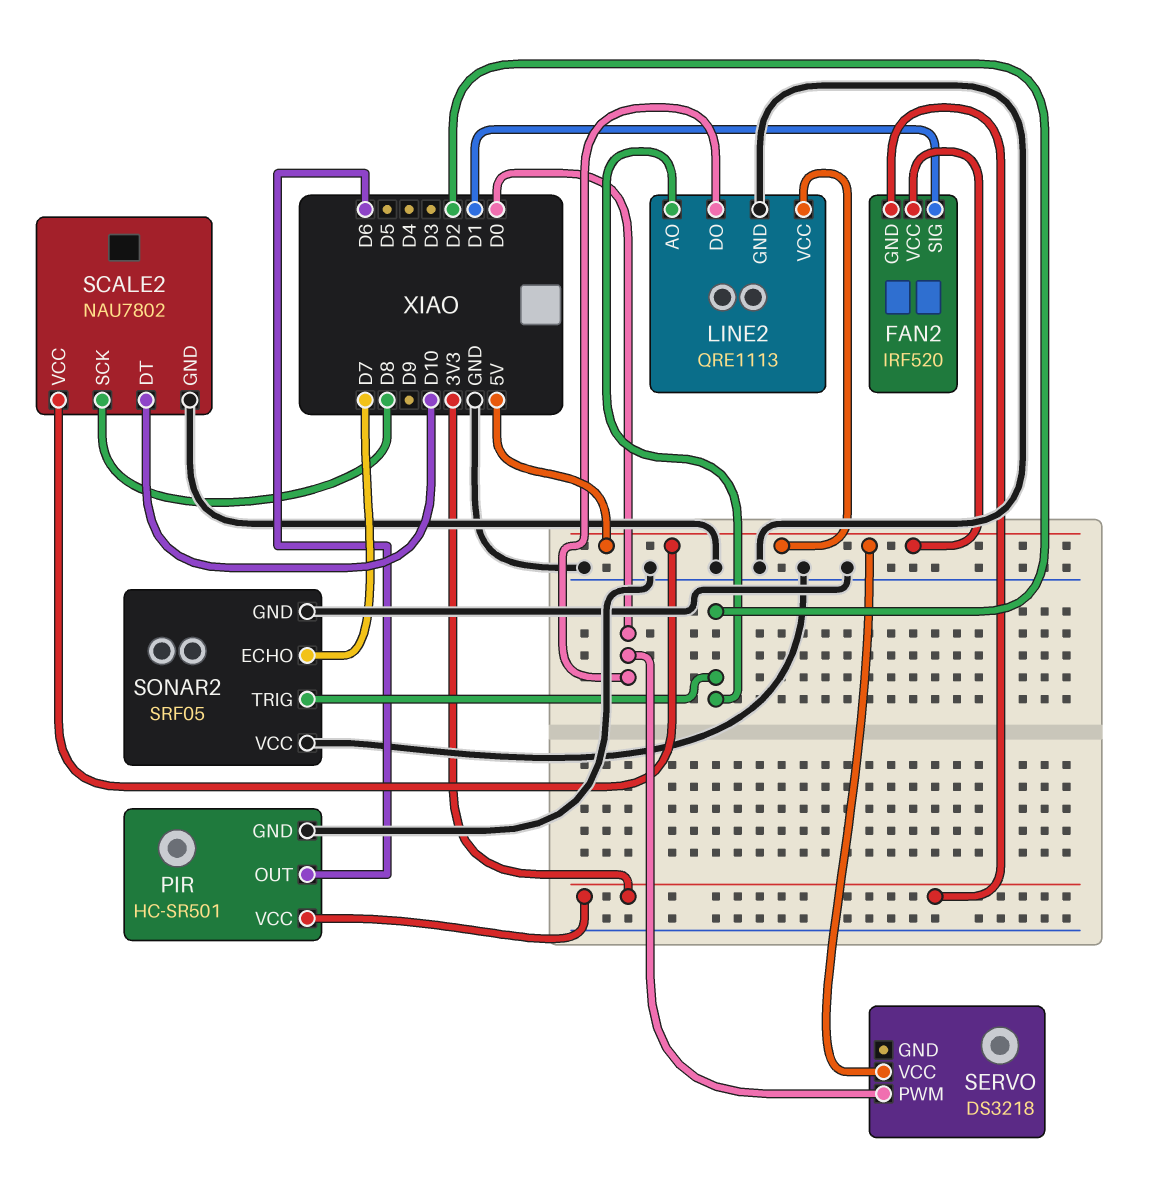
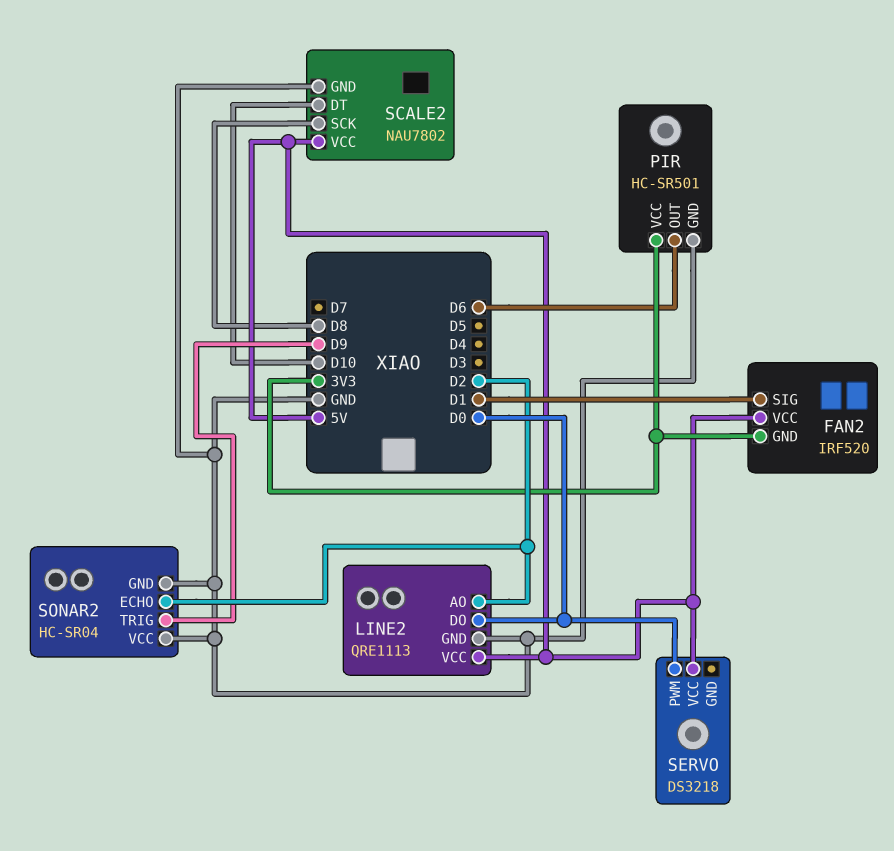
SONAR2: SRF05 -> HC-SR04
SONAR2 pin ECHO: D7 -> D2
SONAR2 pin TRIG: D2 -> D9

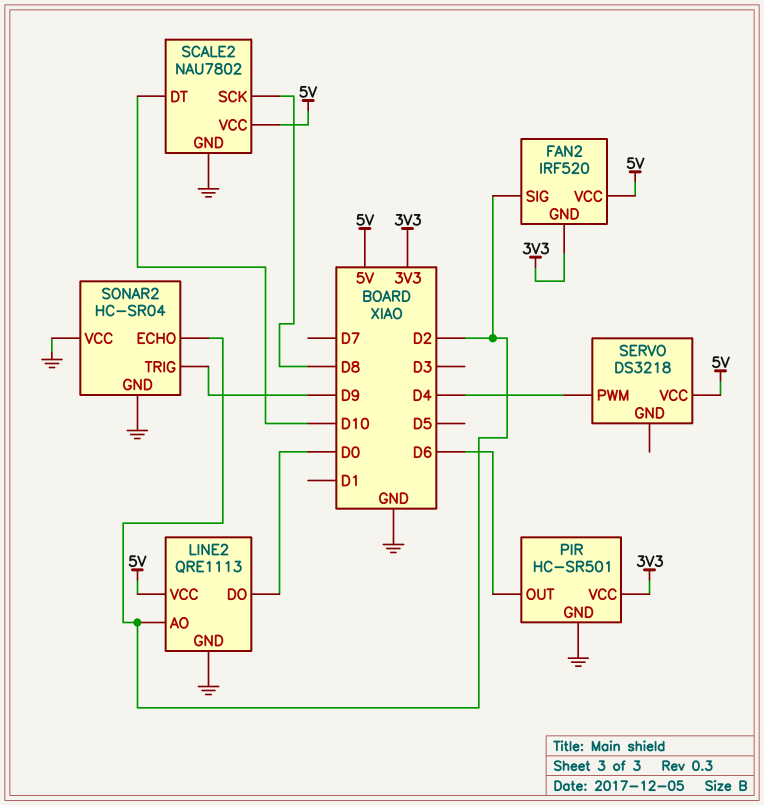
FAN2 pin SIG: D1 -> D2
SERVO pin PWM: D0 -> D4

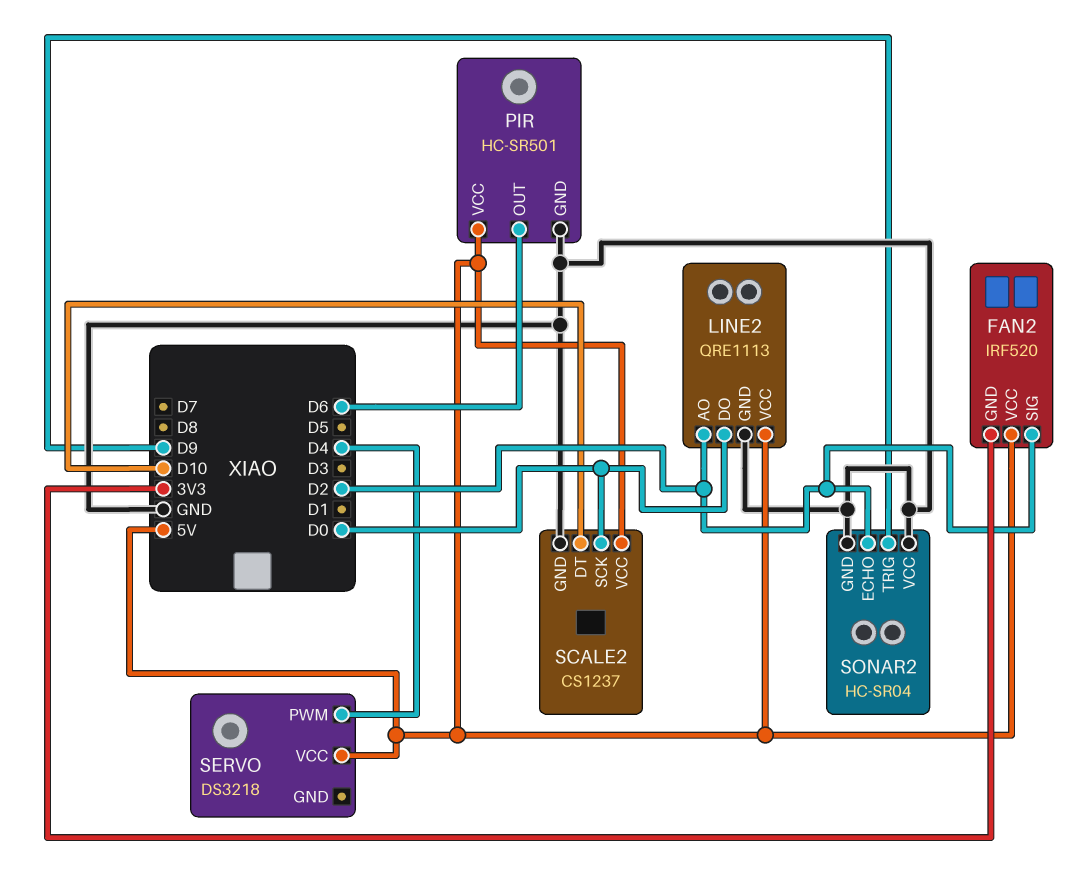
PIR pin VCC: 3V3 -> 5V
SCALE2: NAU7802 -> CS1237
SCALE2 pin SCK: D8 -> D0

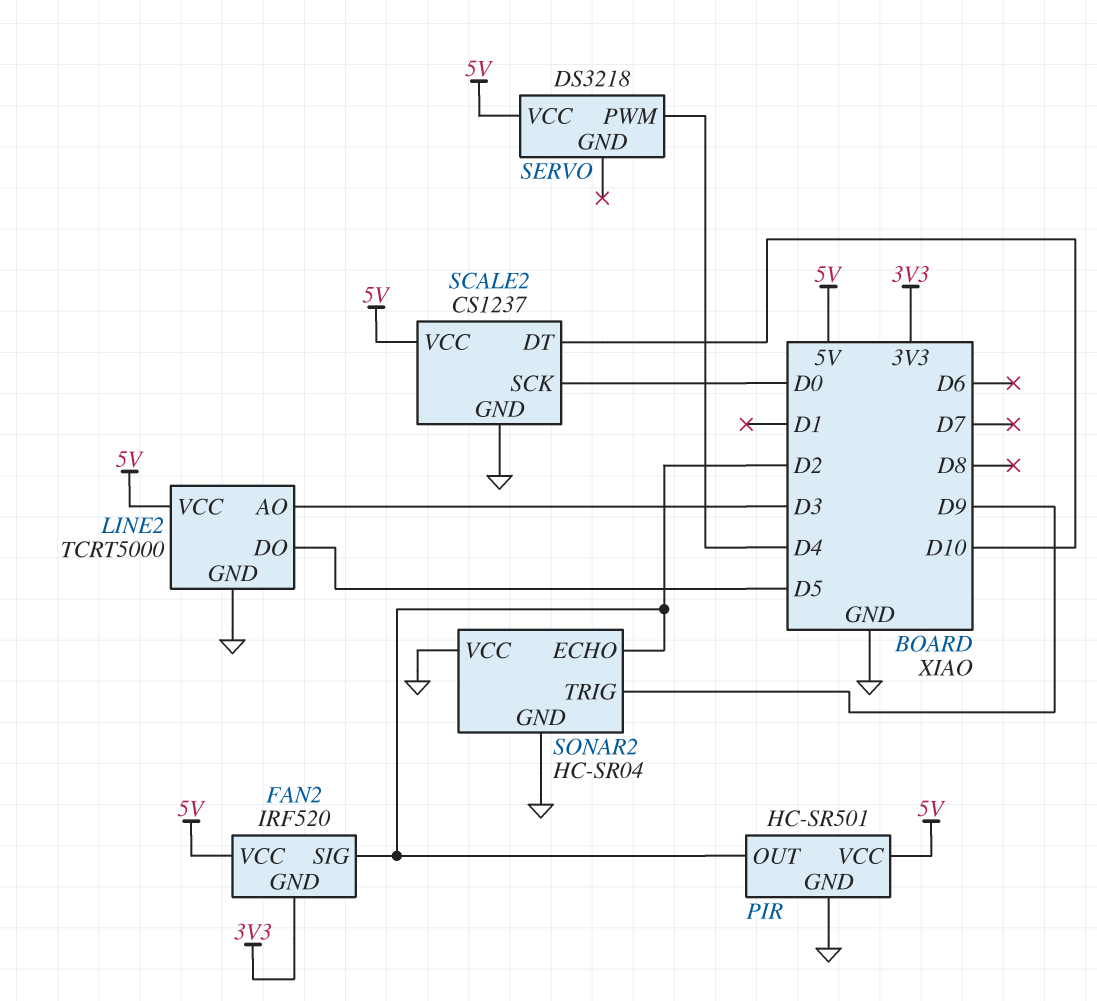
LINE2: QRE1113 -> TCRT5000
LINE2 pin AO: D2 -> D3
LINE2 pin DO: D0 -> D5
PIR pin OUT: D6 -> D2

